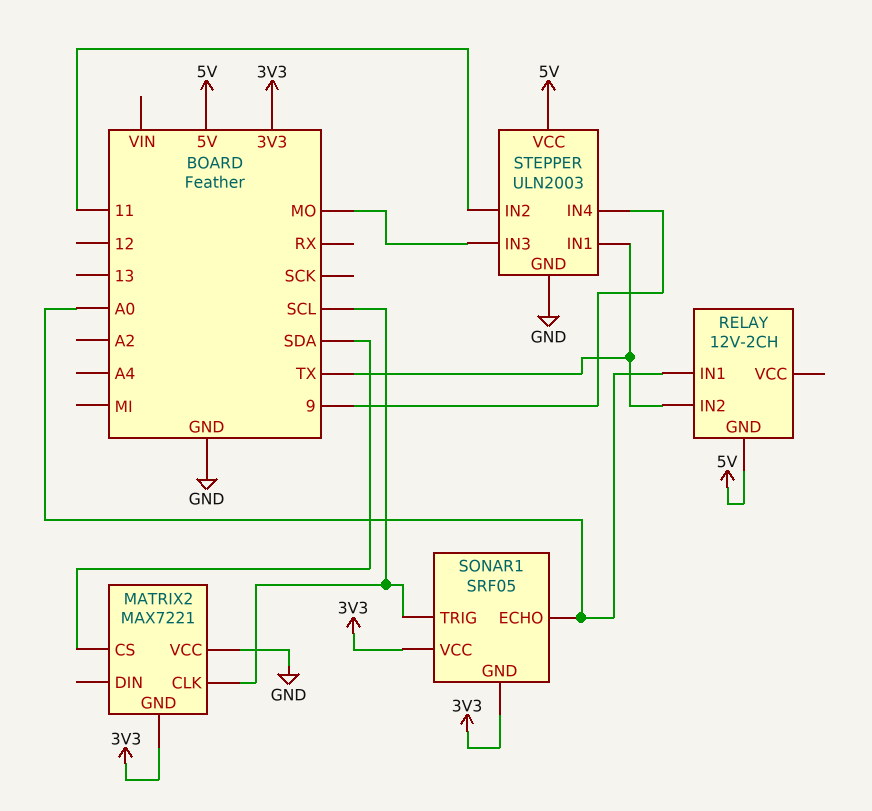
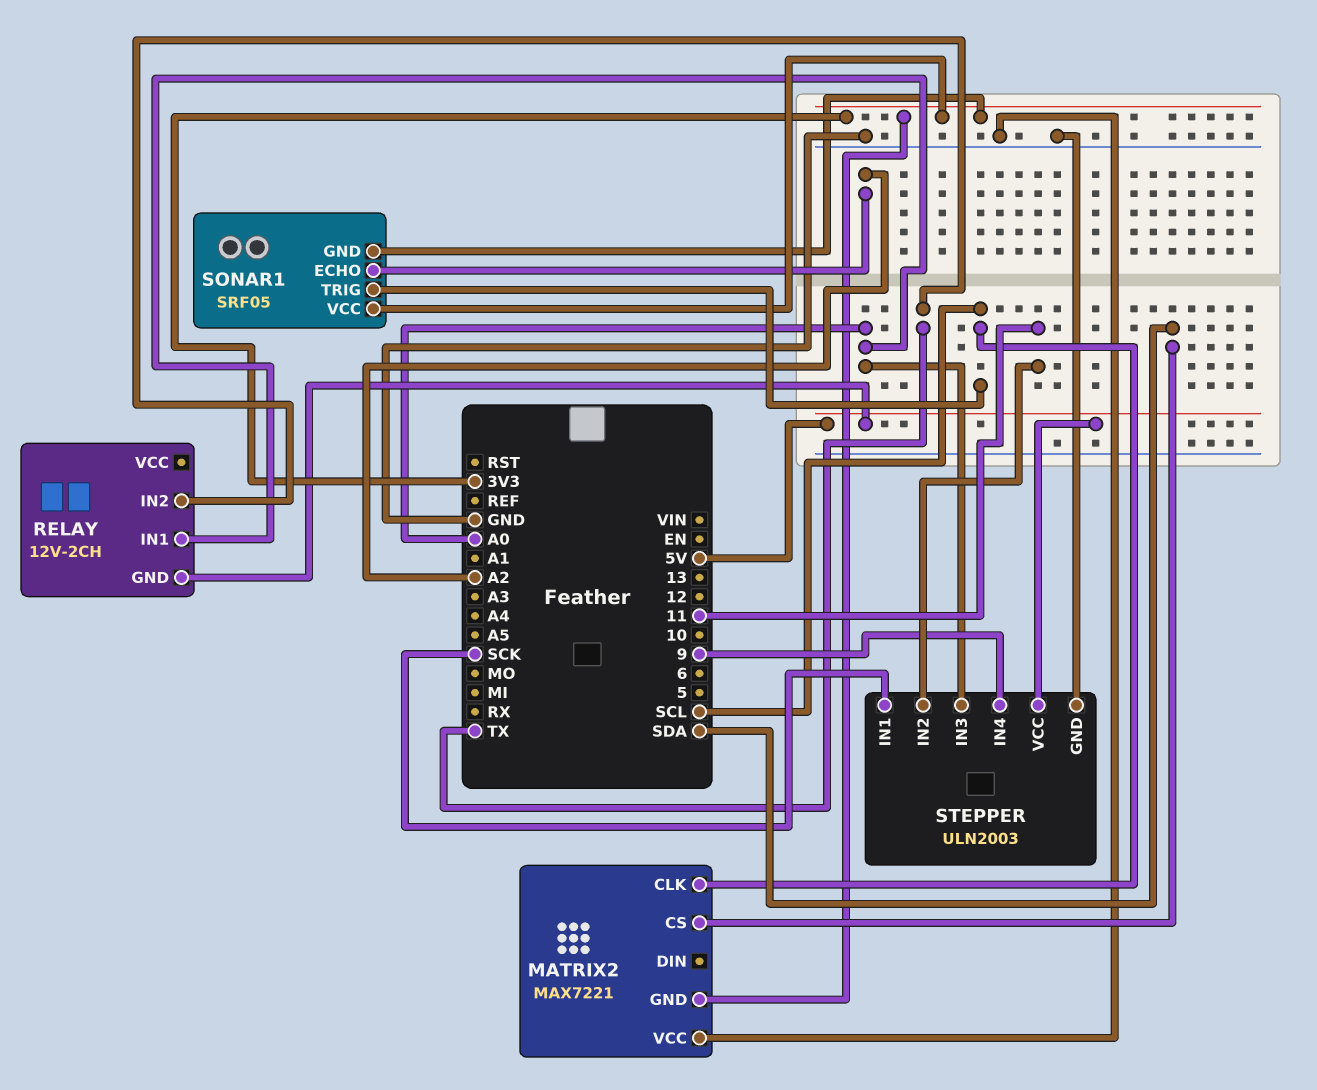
SONAR1 pin ECHO: A0 -> A2
STEPPER pin IN1: TX -> SCK
STEPPER pin IN3: MO -> A0

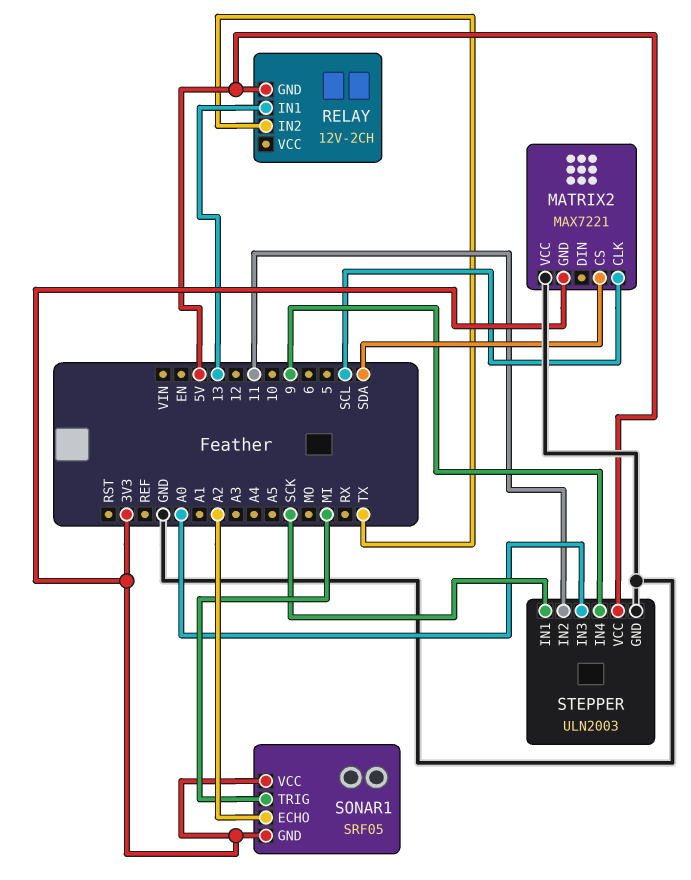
RELAY pin IN1: A0 -> 13
SONAR1 pin TRIG: SCL -> MI

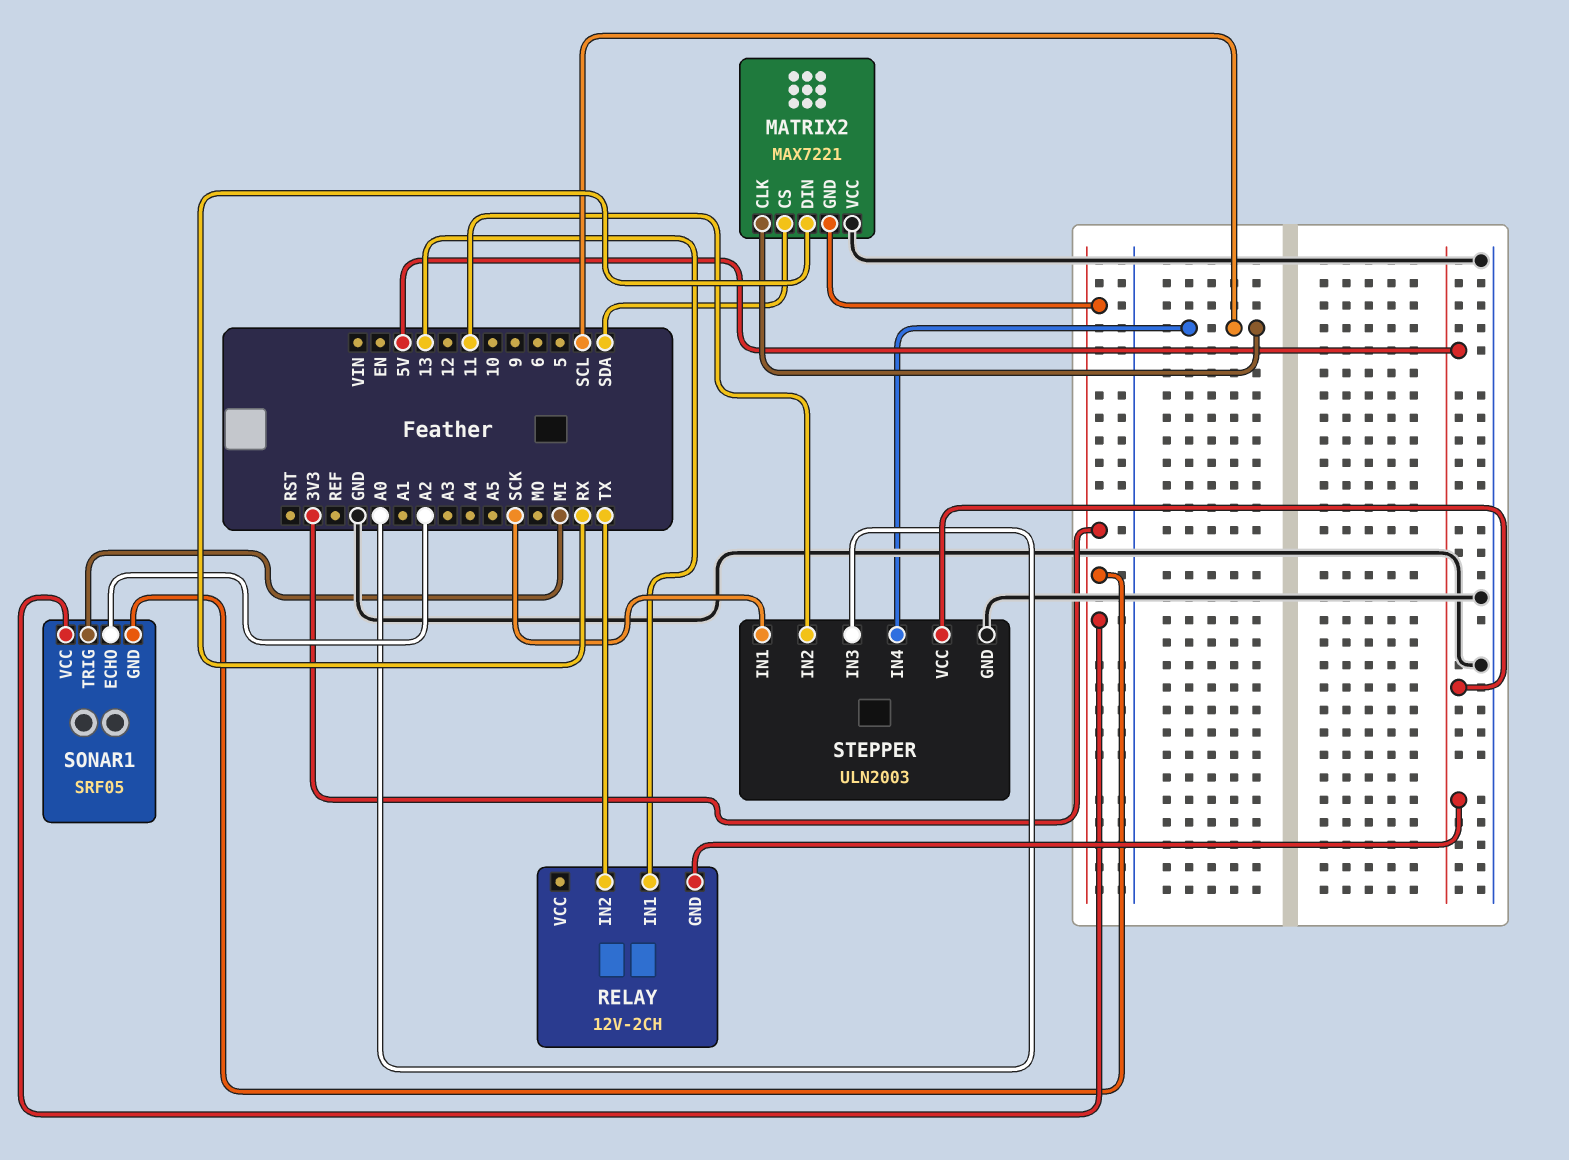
MATRIX2 pin DIN: none -> RX
STEPPER pin IN4: 9 -> SCL

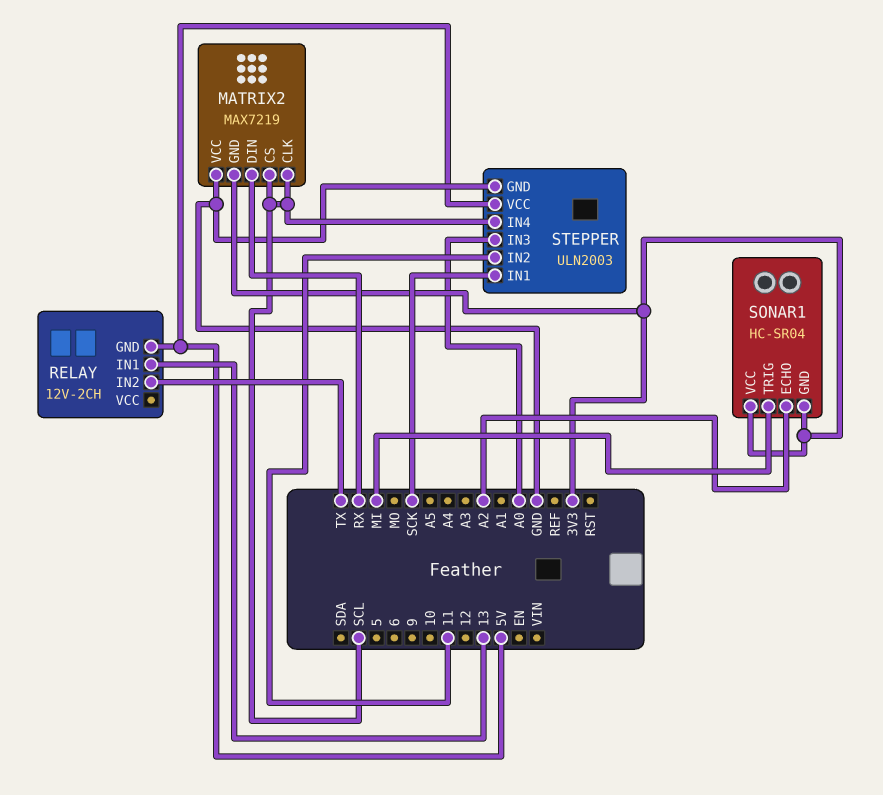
MATRIX2: MAX7221 -> MAX7219
MATRIX2 pin CS: SDA -> SCL
SONAR1: SRF05 -> HC-SR04

